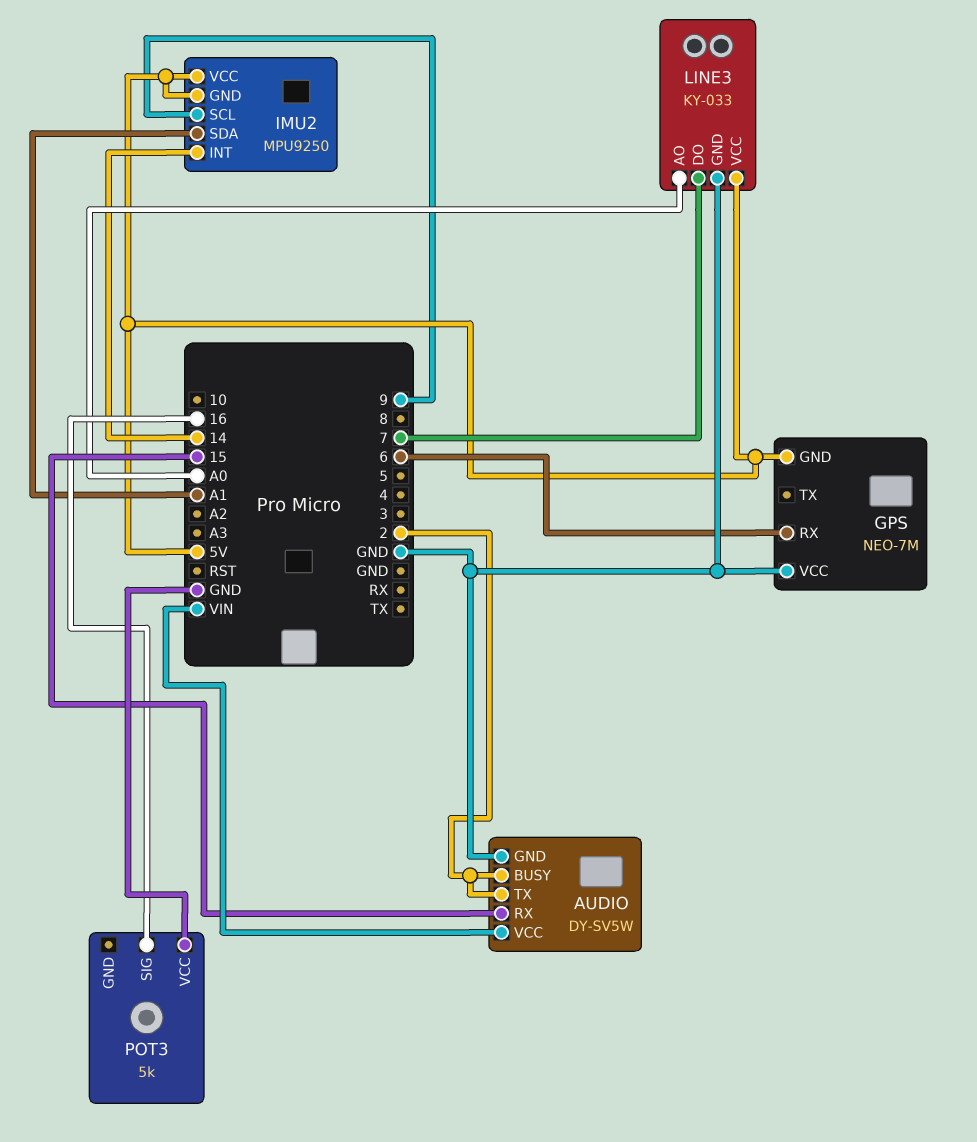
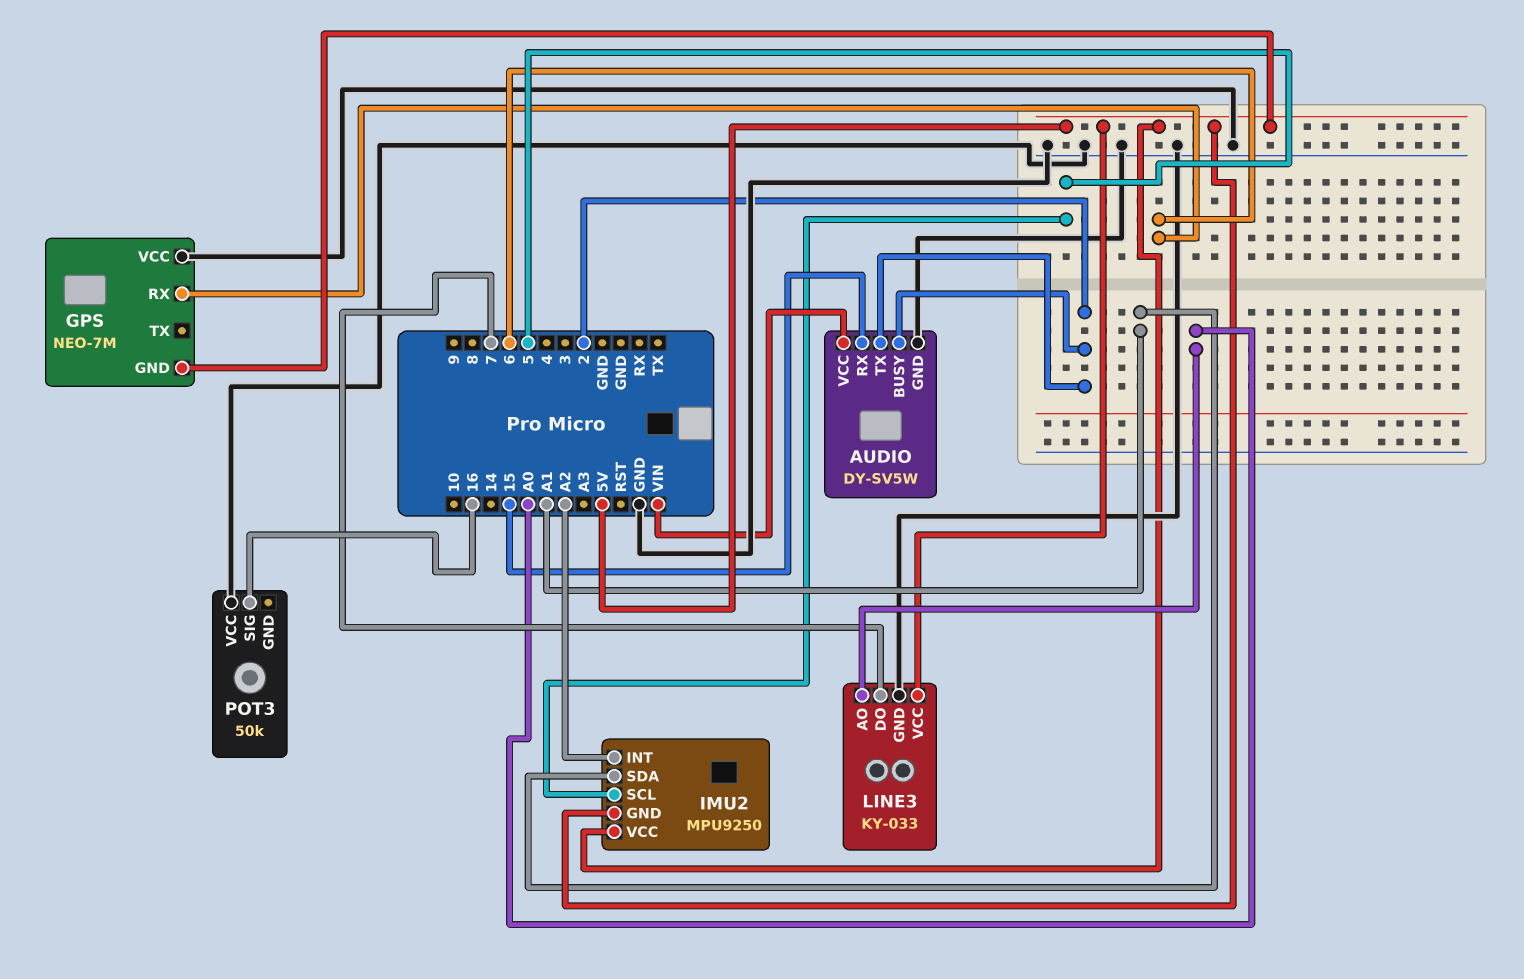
IMU2 pin INT: 14 -> A2
IMU2 pin SCL: 9 -> 5
POT3: 5k -> 50k

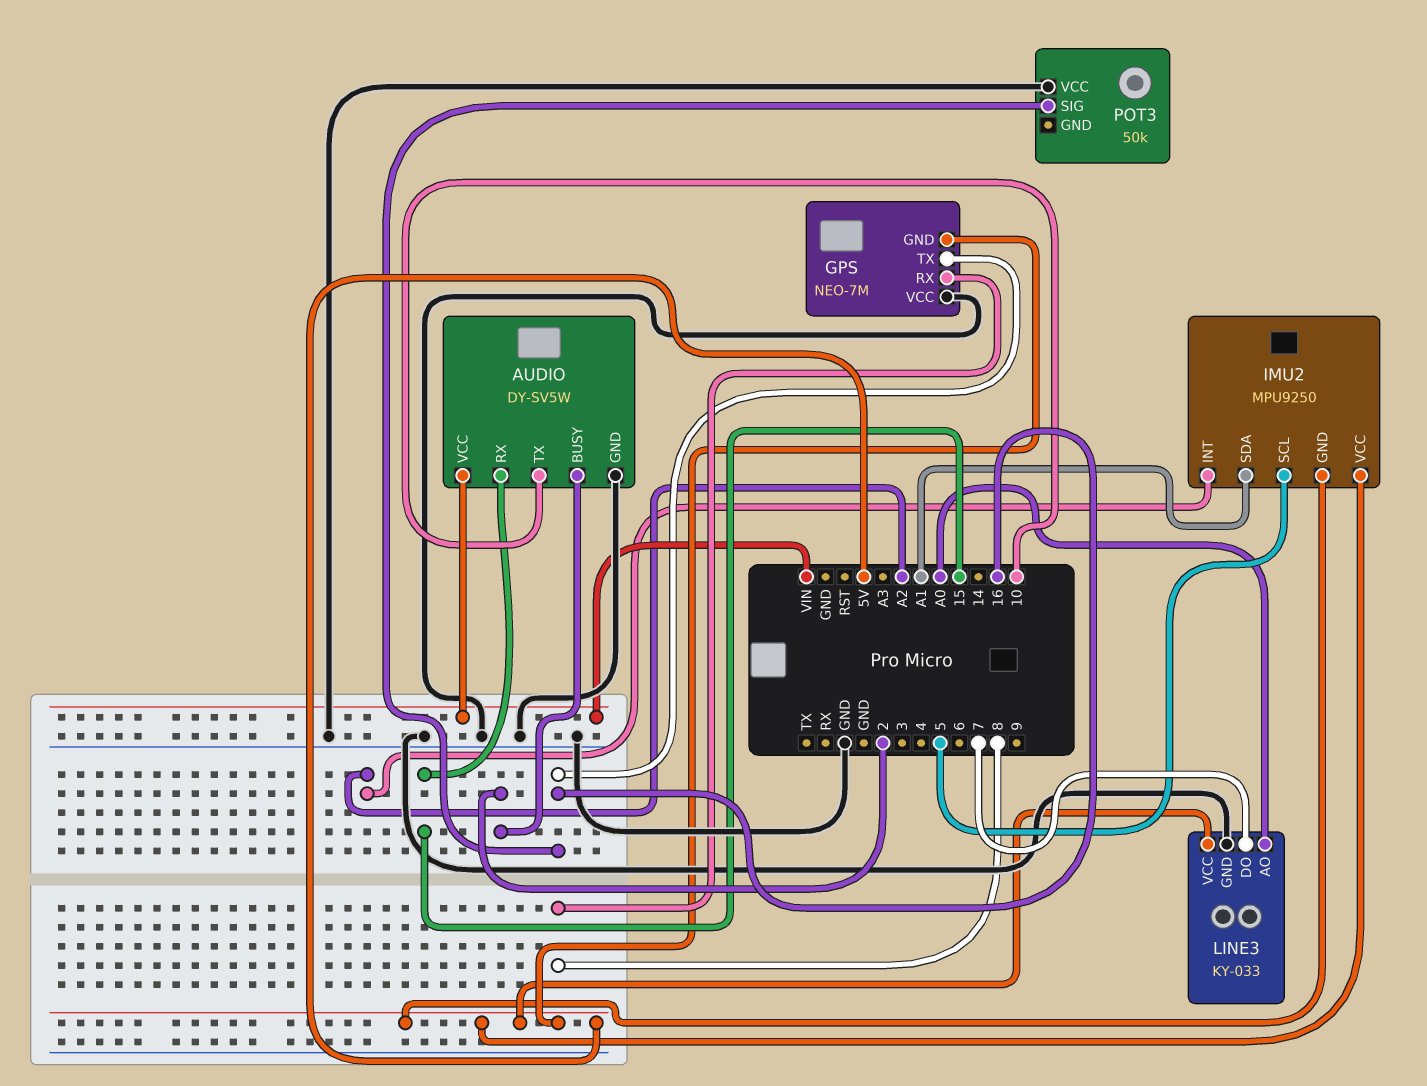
AUDIO pin TX: 2 -> 10
GPS pin RX: 6 -> 8
GPS pin TX: none -> 16

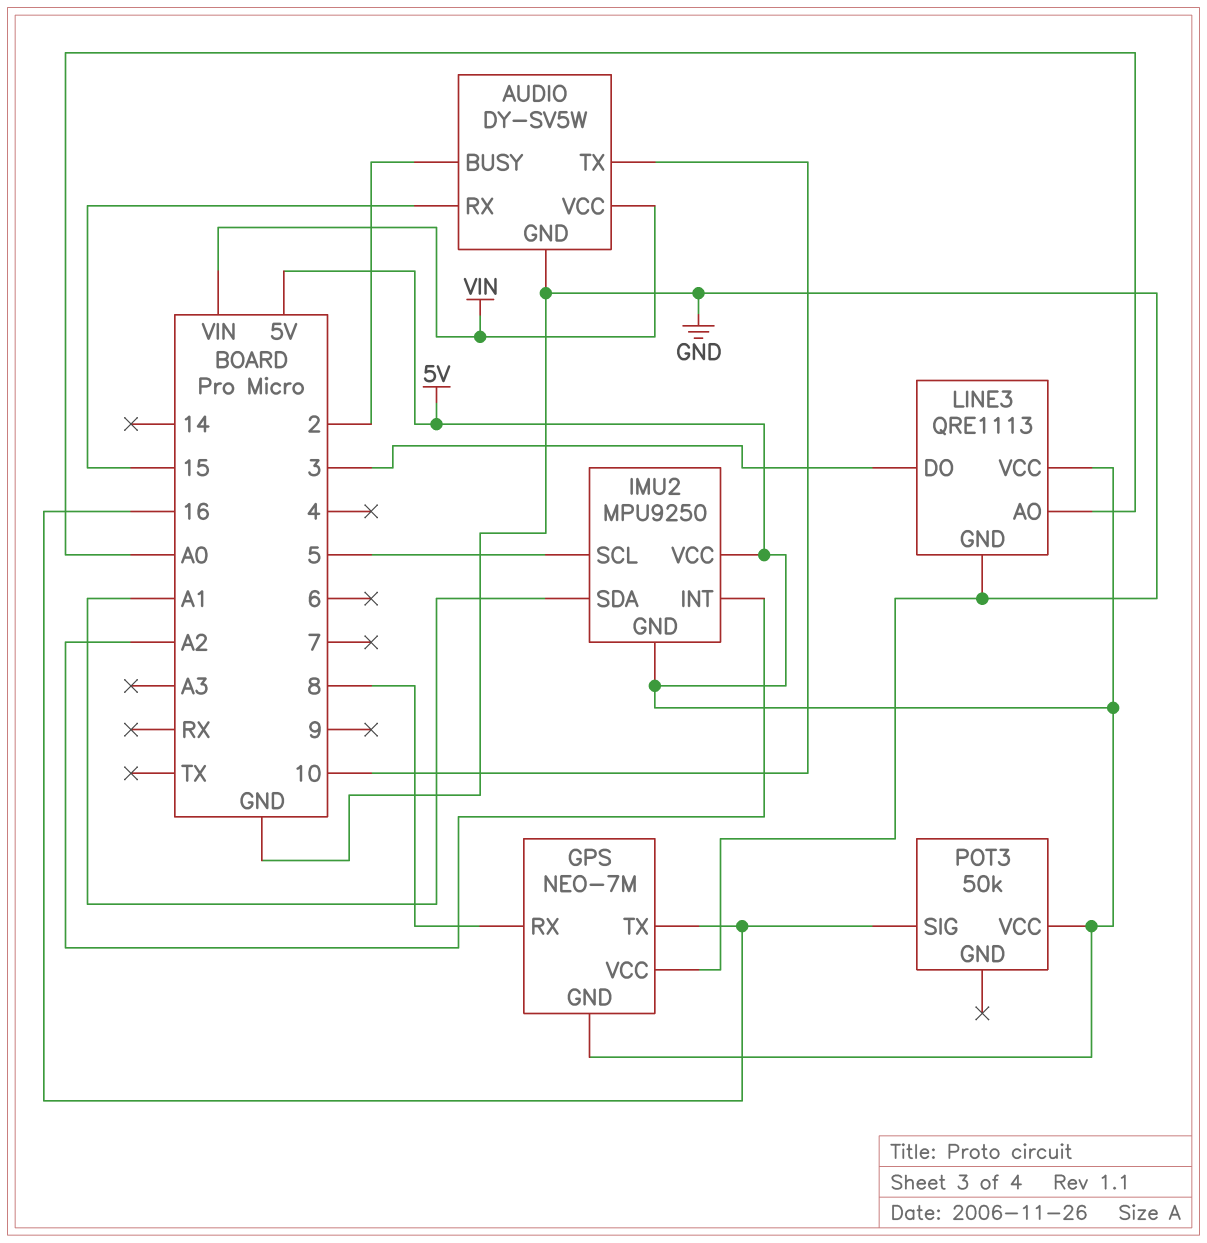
LINE3: KY-033 -> QRE1113
LINE3 pin DO: 7 -> 3
POT3 pin VCC: GND -> 5V

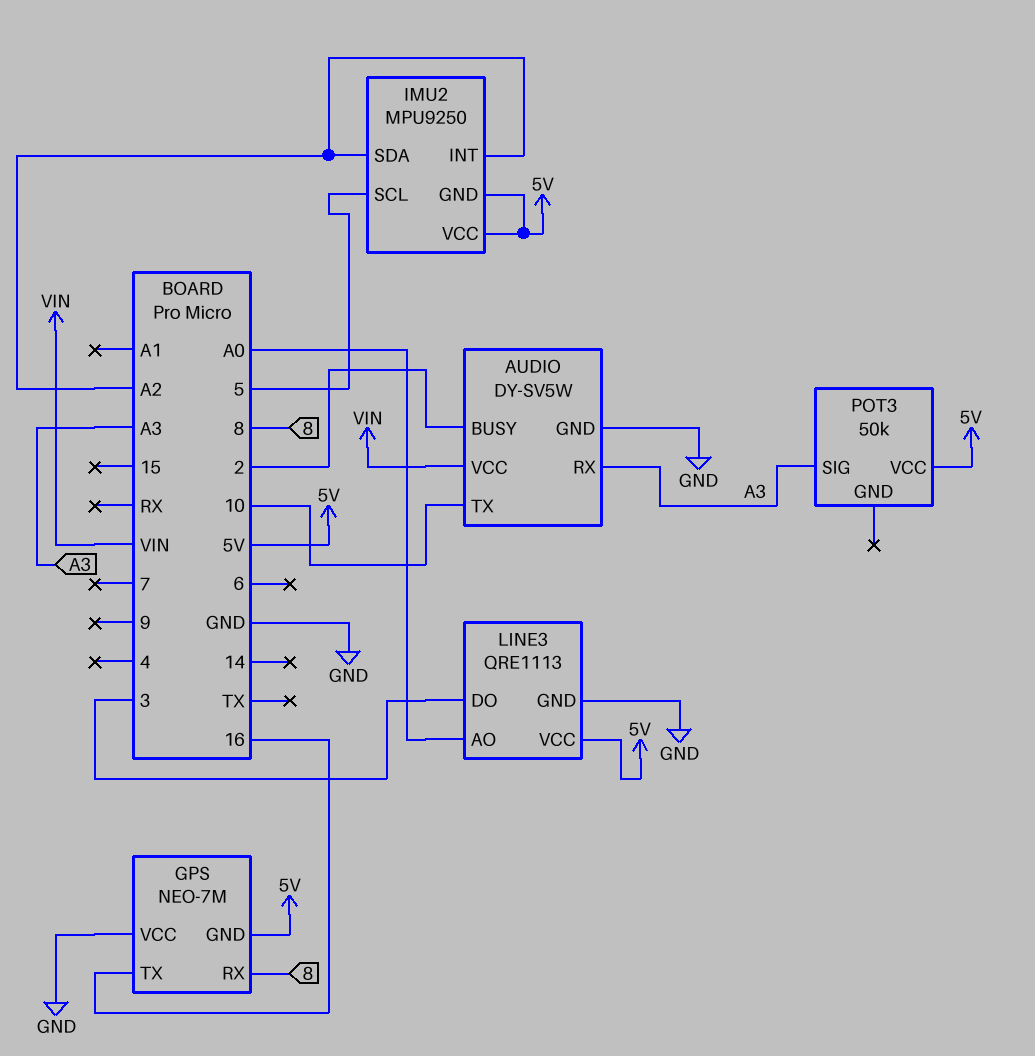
AUDIO pin RX: 15 -> A3
IMU2 pin SDA: A1 -> A2
POT3 pin SIG: 16 -> A3

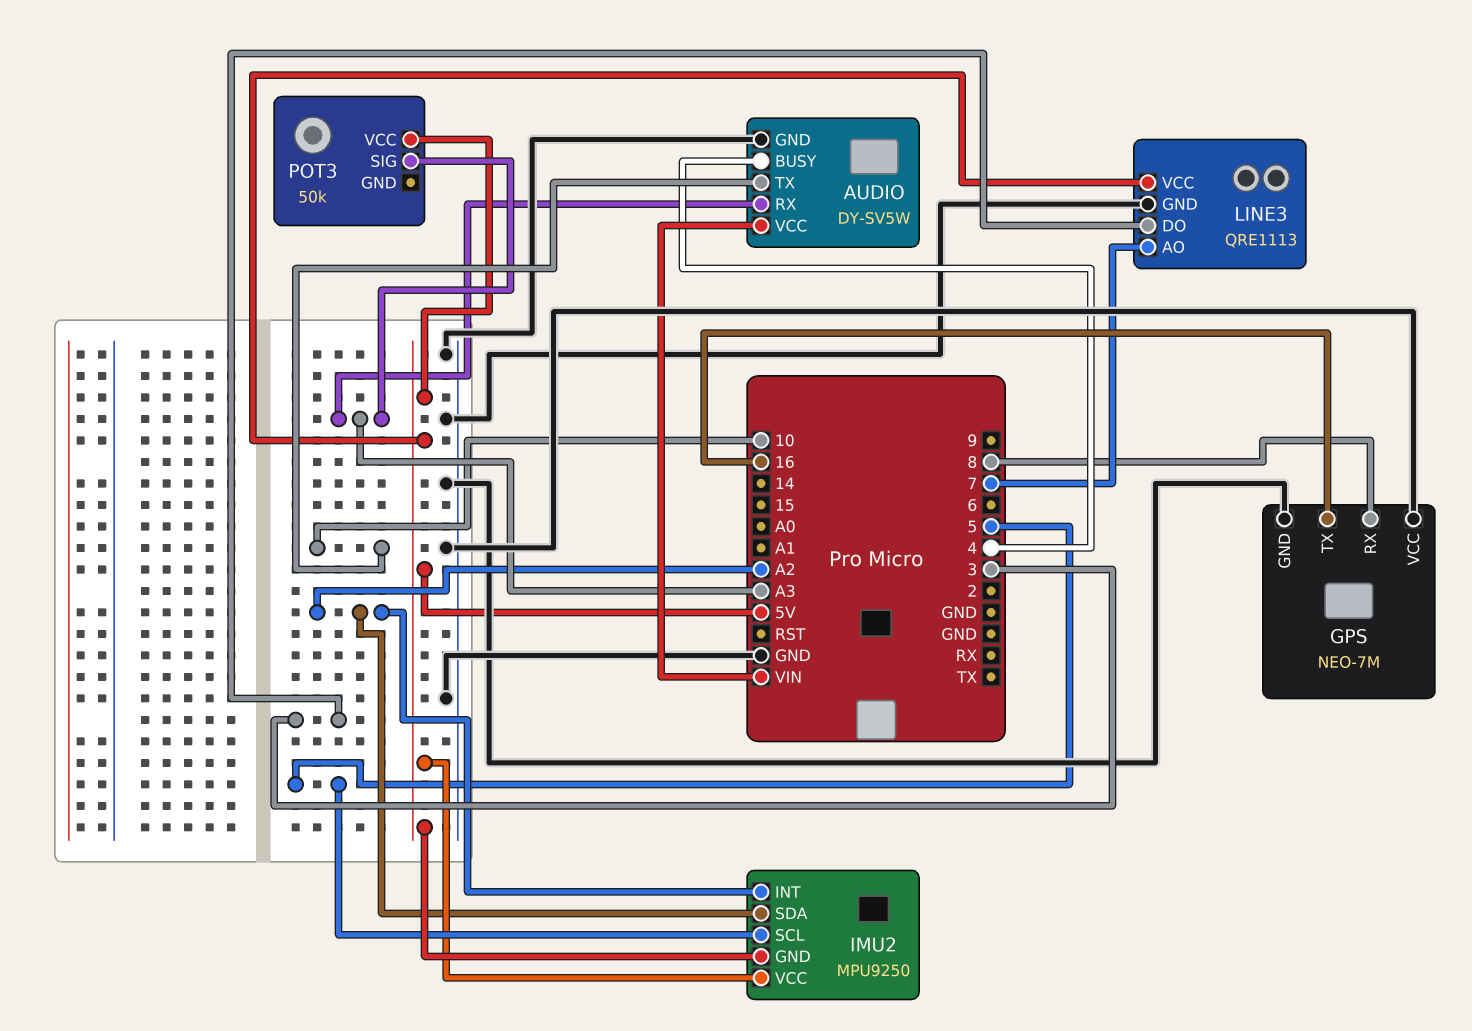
AUDIO pin BUSY: 2 -> 4
GPS pin GND: 5V -> GND
LINE3 pin AO: A0 -> 7

